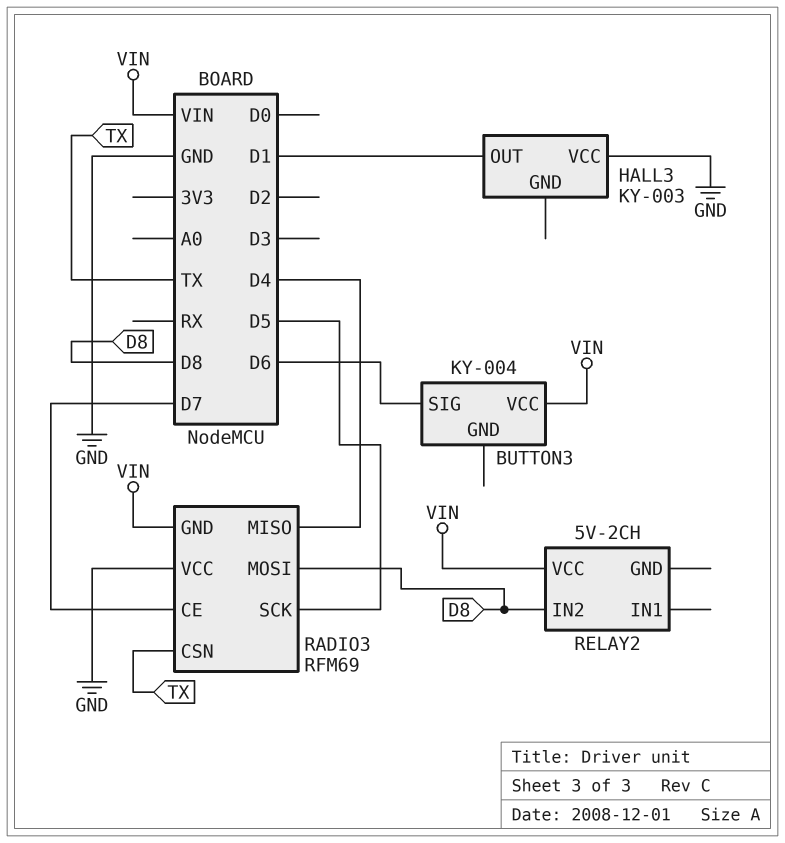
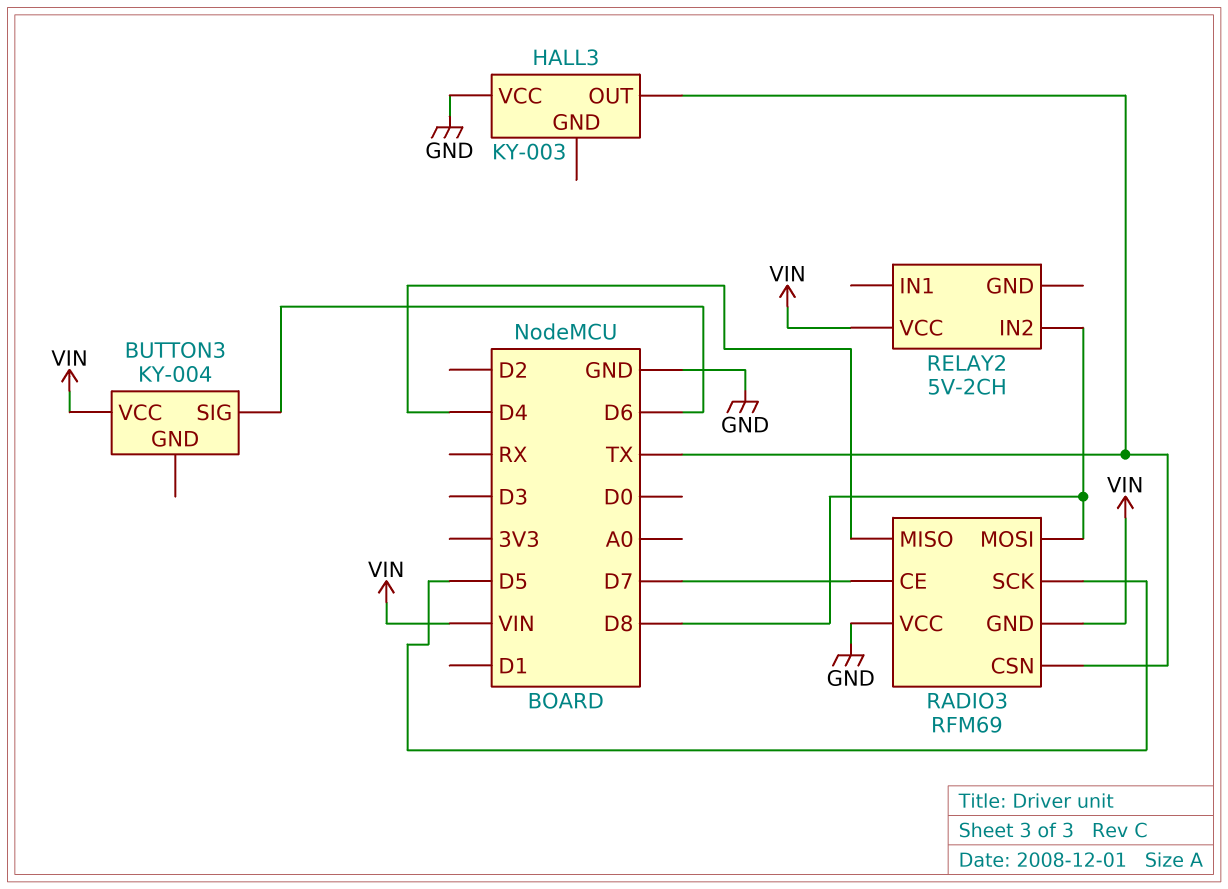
HALL3 pin OUT: D1 -> TX

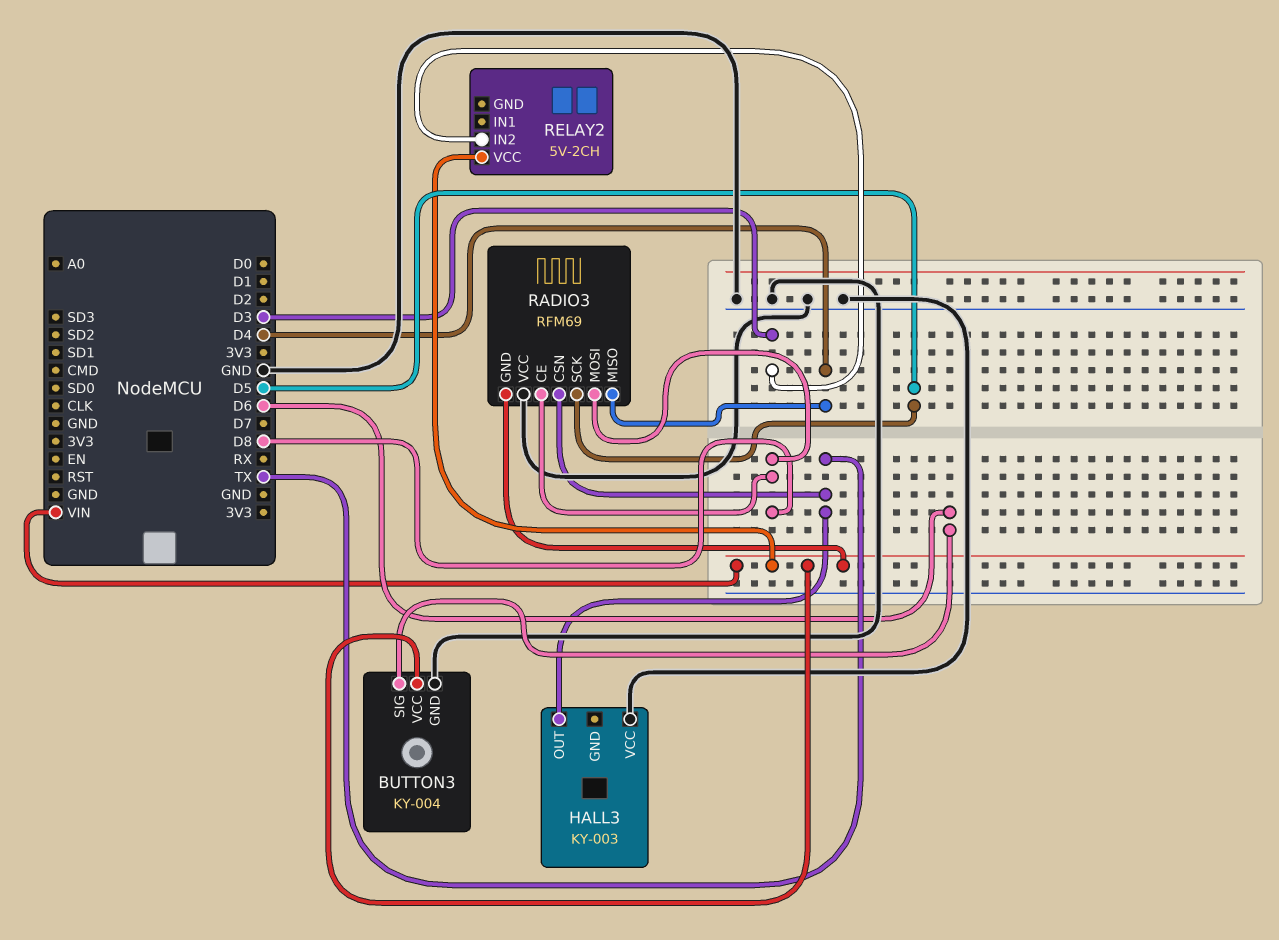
BUTTON3 pin GND: none -> GND
RADIO3 pin CE: D7 -> D8
RELAY2 pin IN2: D8 -> D3

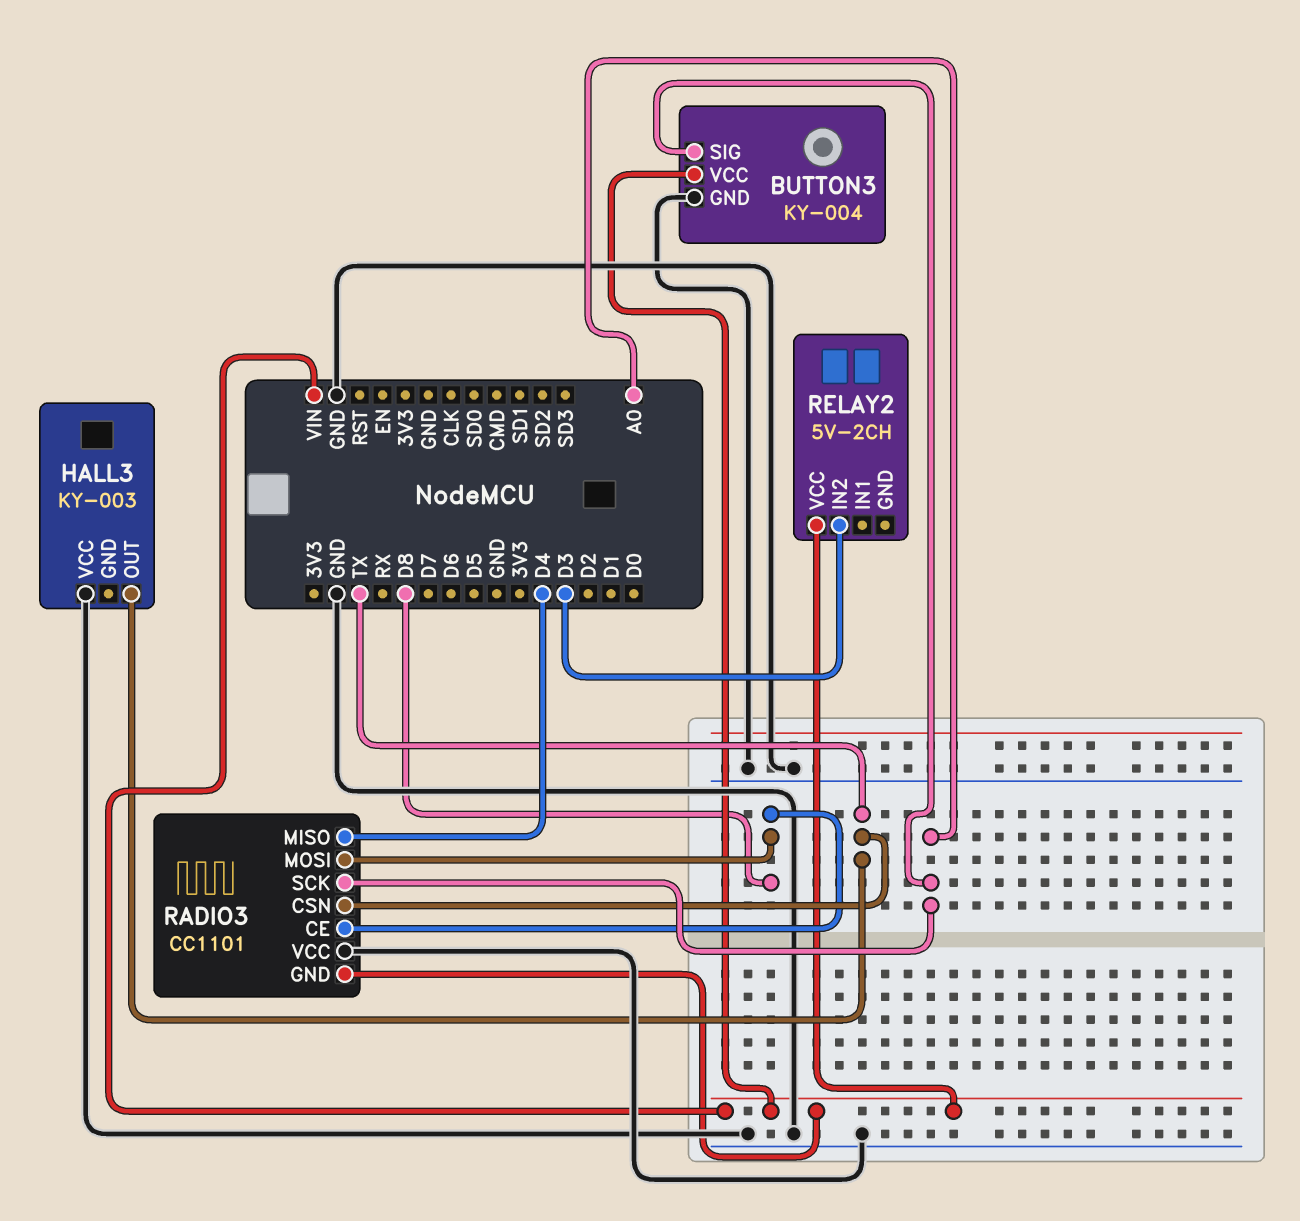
BUTTON3 pin SIG: D6 -> A0
RADIO3: RFM69 -> CC1101
RADIO3 pin SCK: D5 -> A0

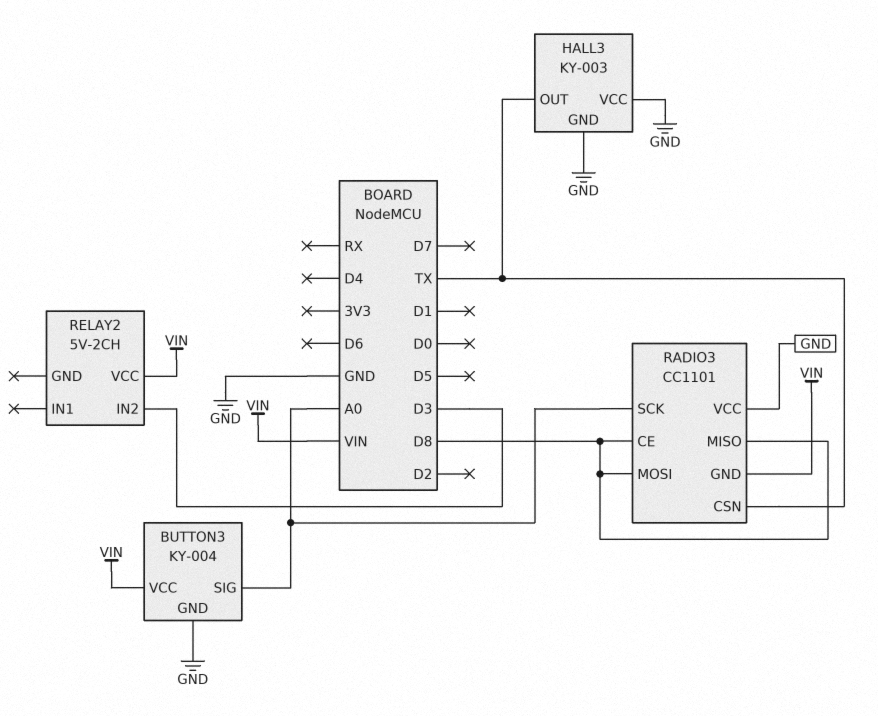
HALL3 pin GND: none -> GND
RADIO3 pin MISO: D4 -> D8

